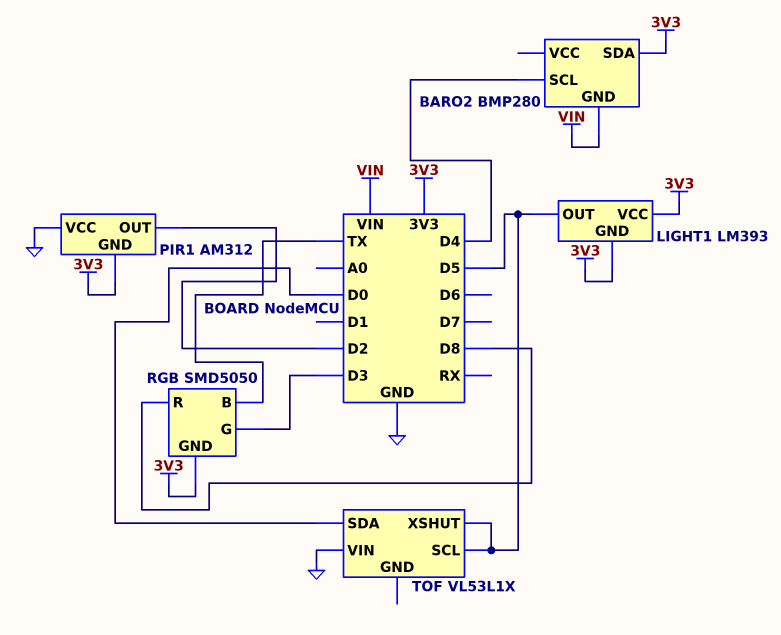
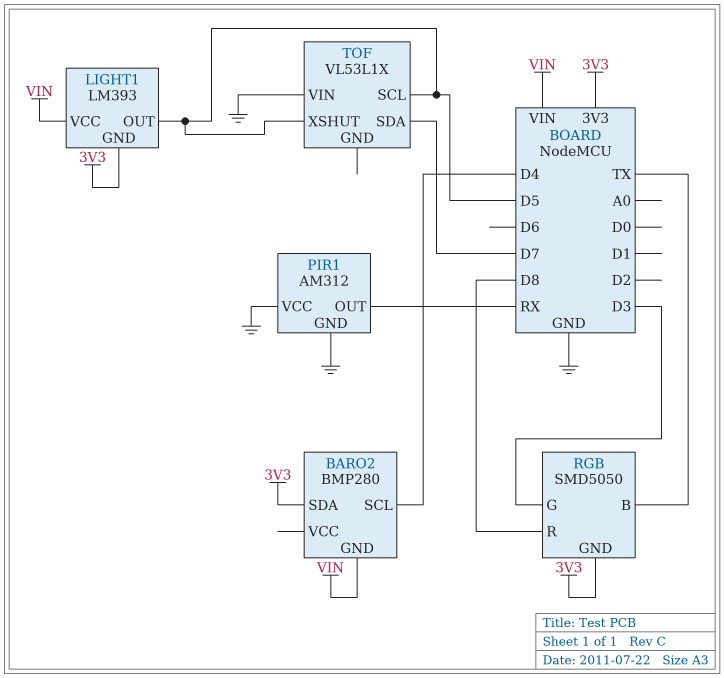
LIGHT1 pin VCC: 3V3 -> VIN
PIR1 pin GND: 3V3 -> GND
PIR1 pin OUT: D2 -> RX
TOF pin SDA: D0 -> D7

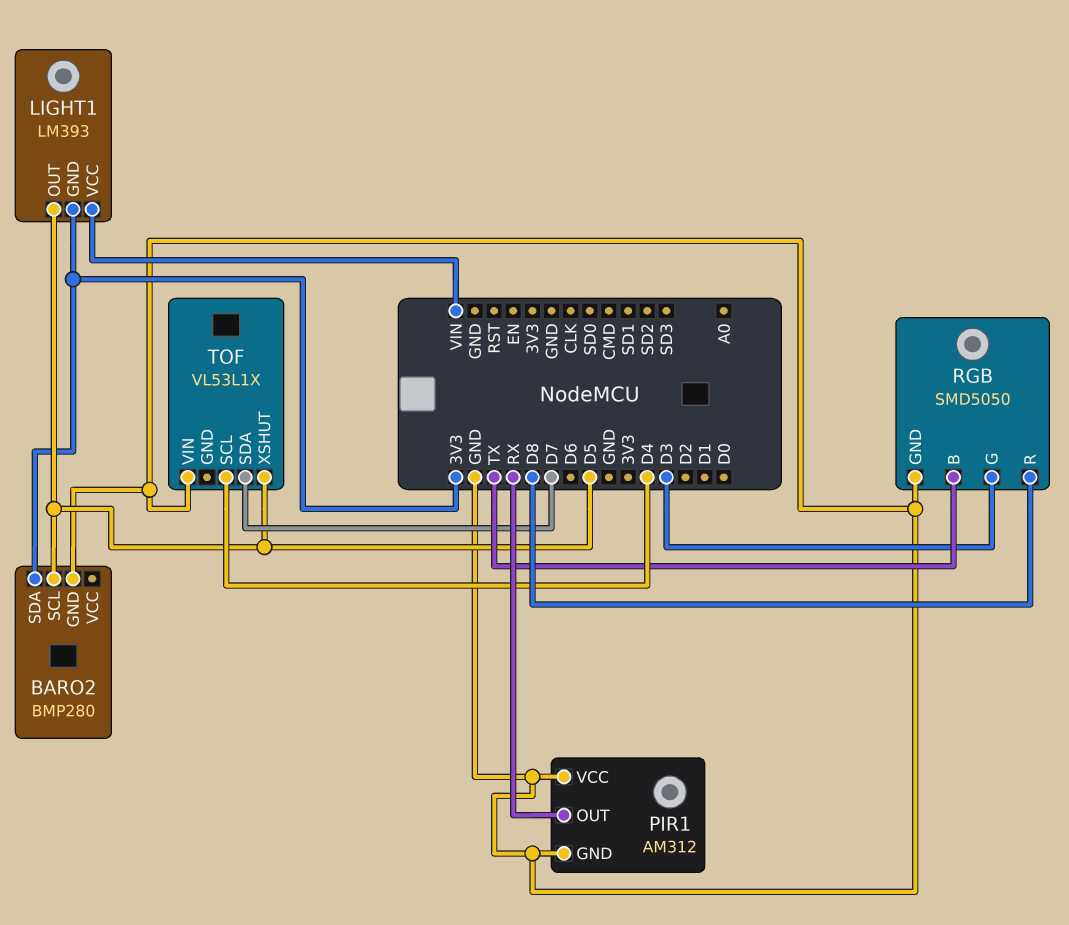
BARO2 pin GND: VIN -> GND
BARO2 pin SCL: D4 -> D5
RGB pin GND: 3V3 -> GND
TOF pin SCL: D5 -> D4

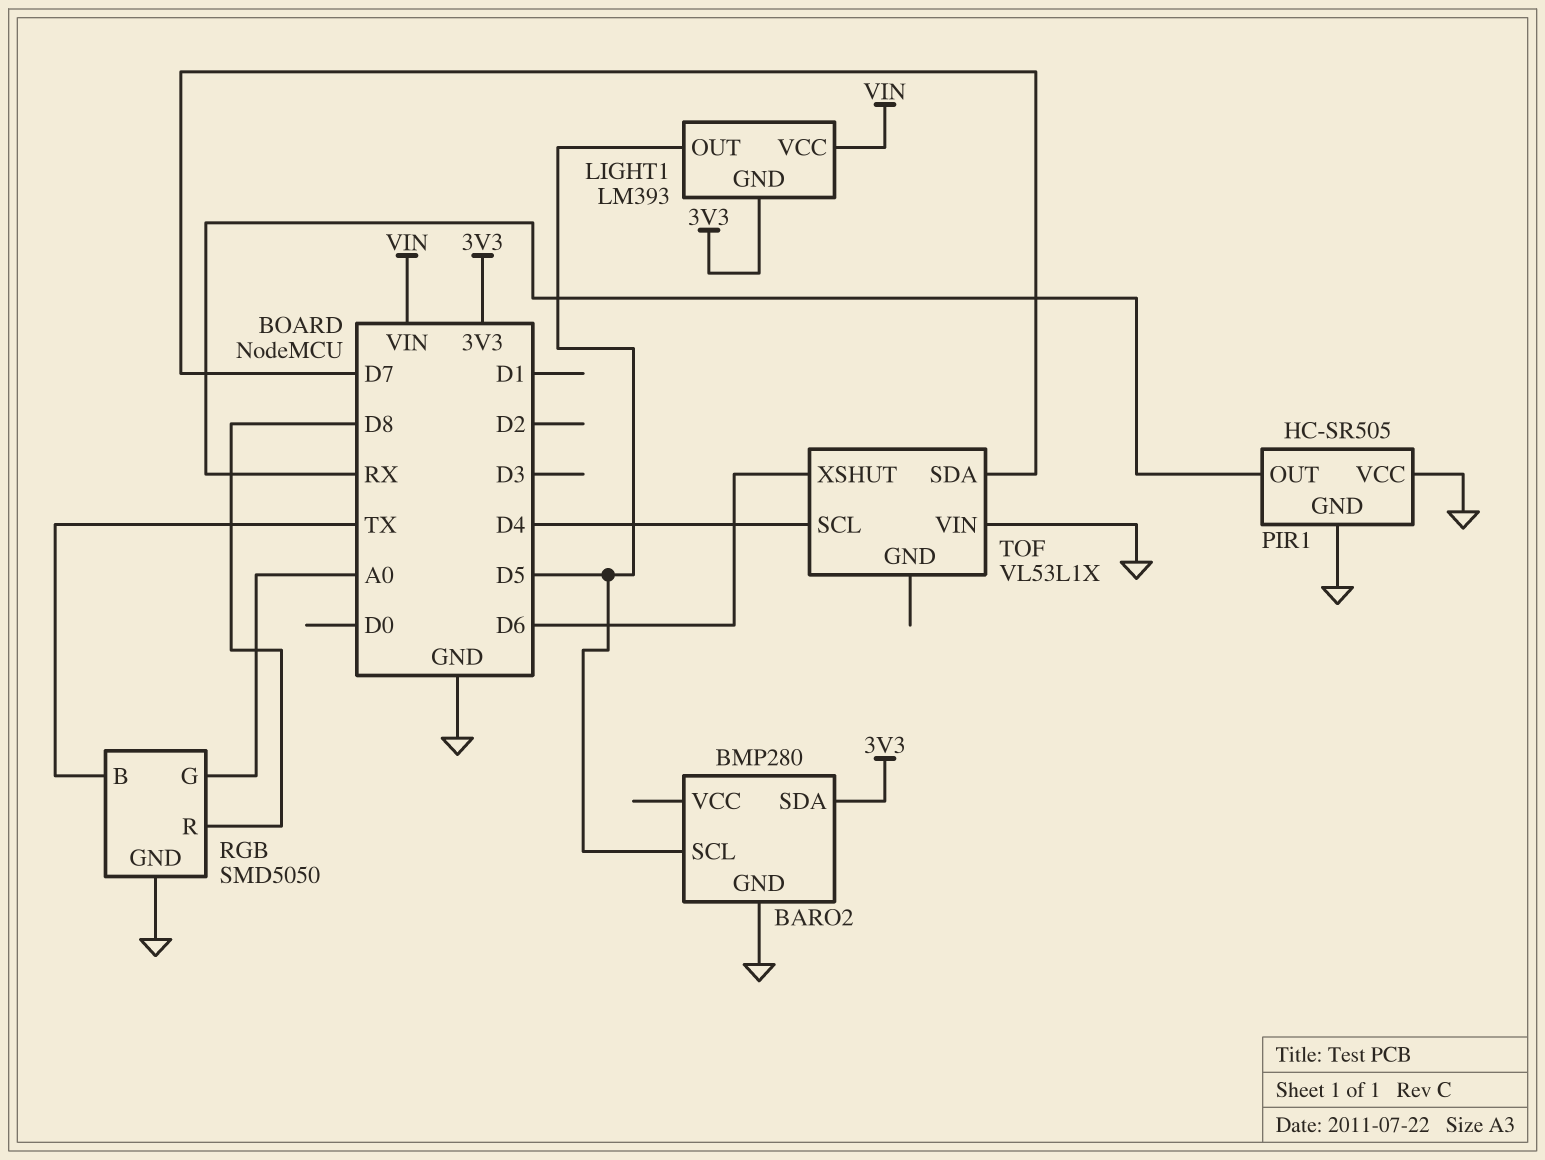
PIR1: AM312 -> HC-SR505
RGB pin G: D3 -> A0
TOF pin XSHUT: D5 -> D6

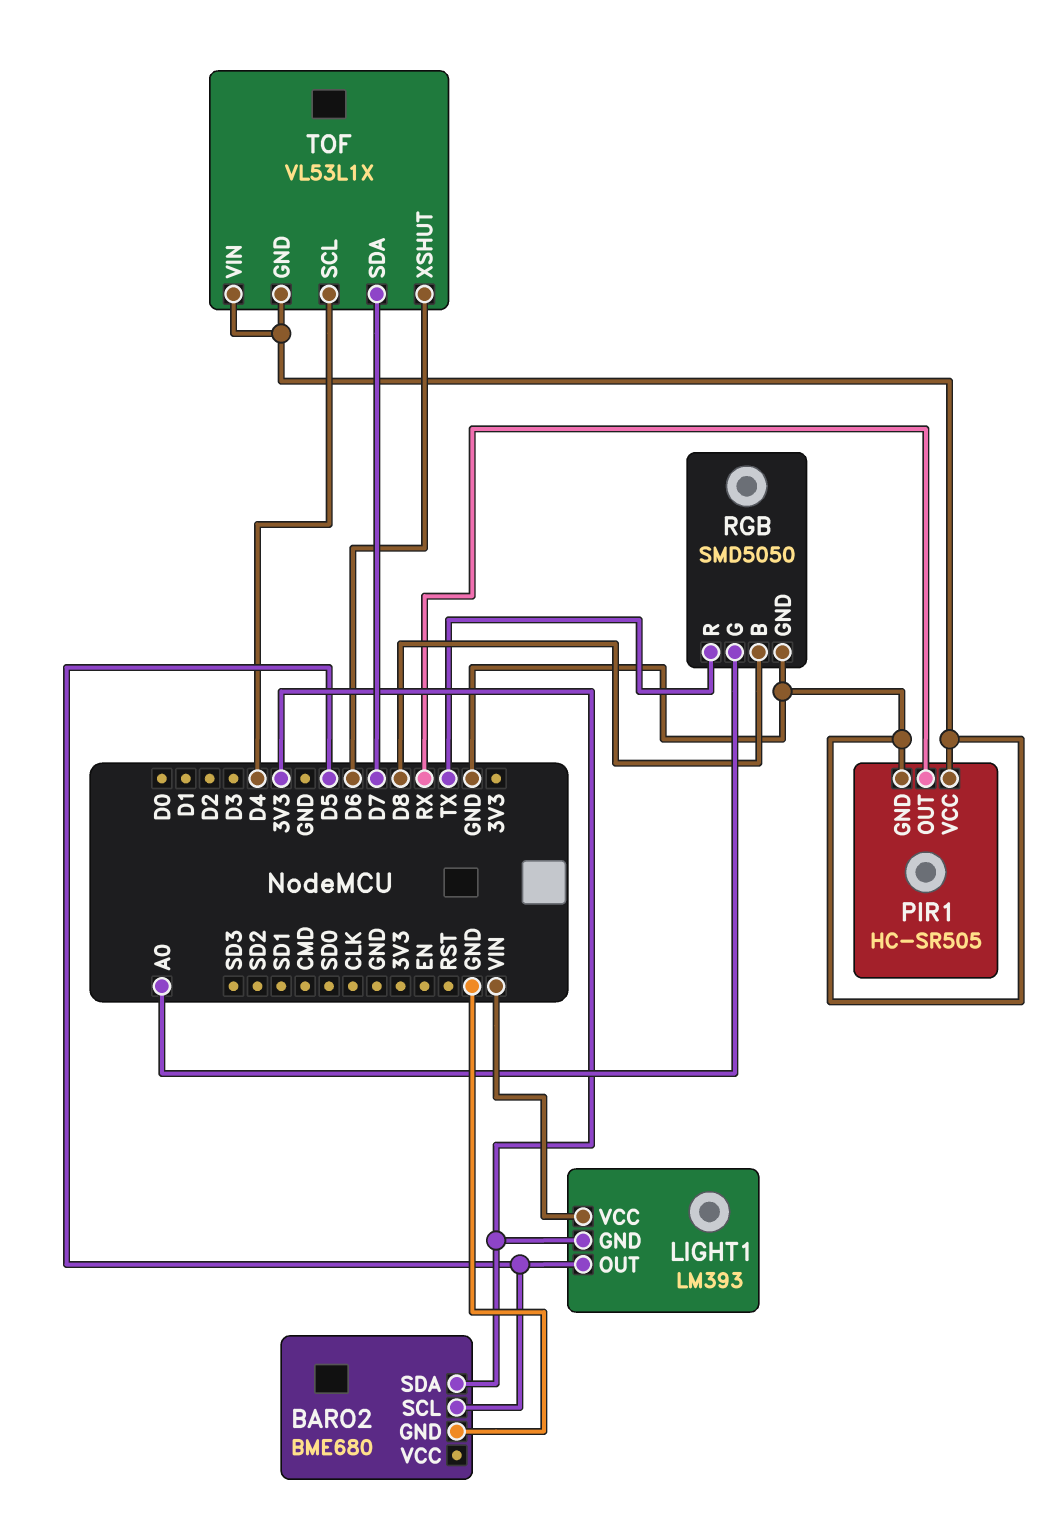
BARO2: BMP280 -> BME680
RGB pin B: TX -> D8
RGB pin R: D8 -> TX
TOF pin GND: none -> GND

